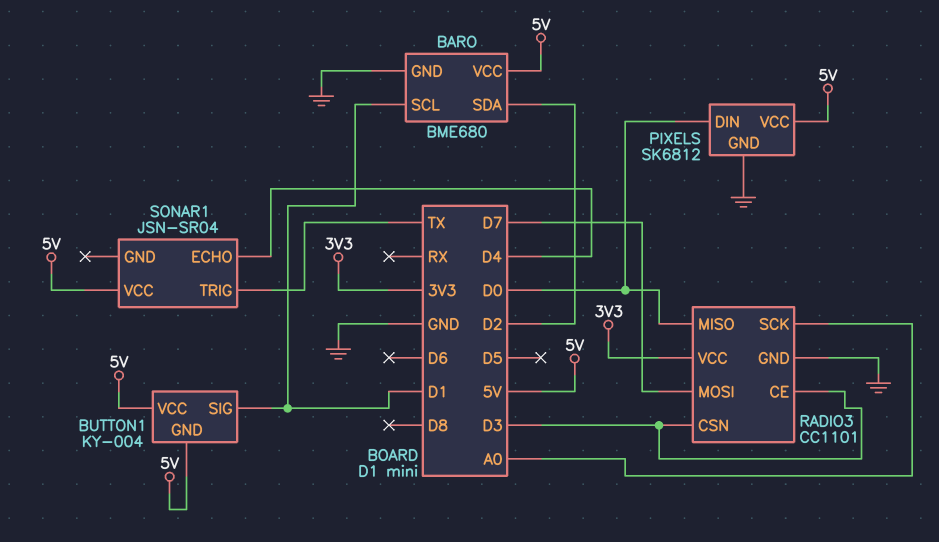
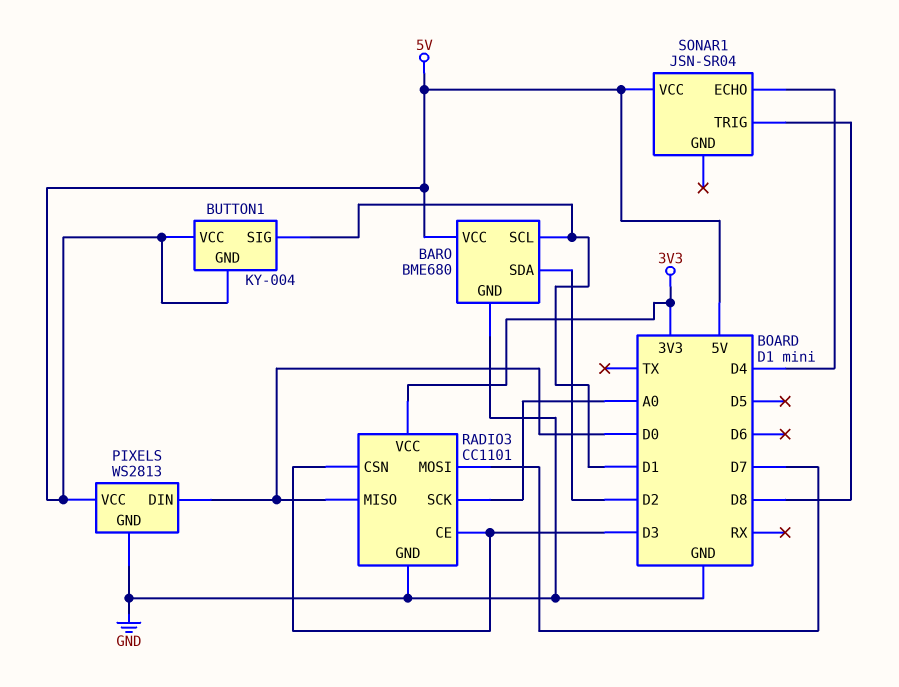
PIXELS: SK6812 -> WS2813
SONAR1 pin TRIG: TX -> D8

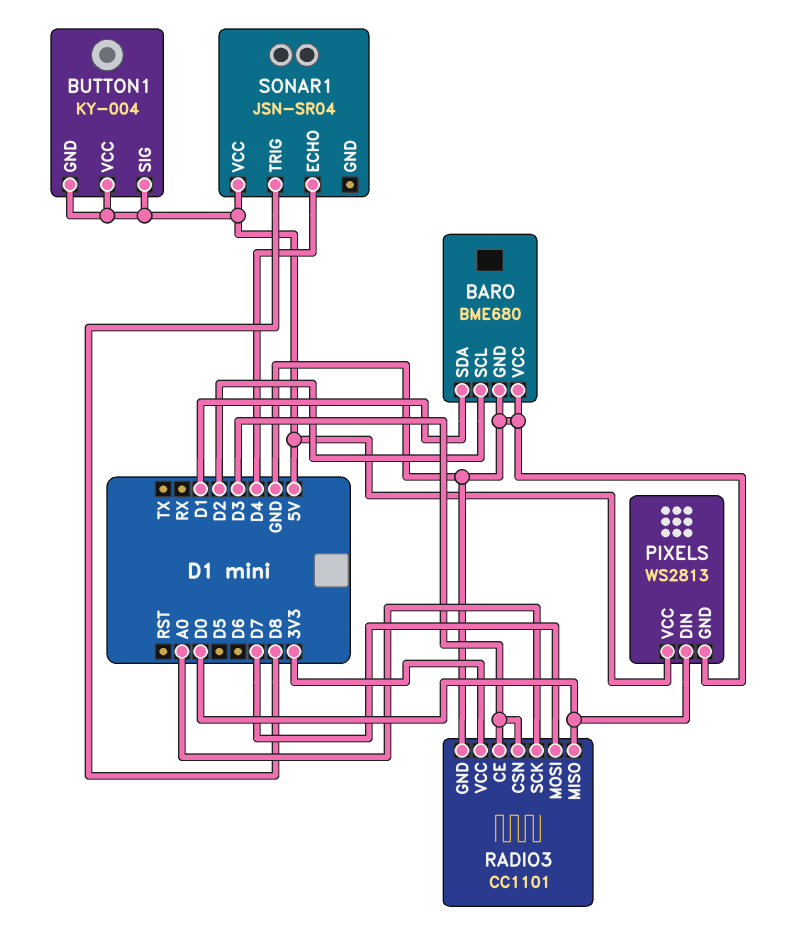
BARO pin SCL: D1 -> D2
BARO pin SDA: D2 -> D1
BARO pin VCC: 5V -> GND
BUTTON1 pin SIG: D1 -> 5V

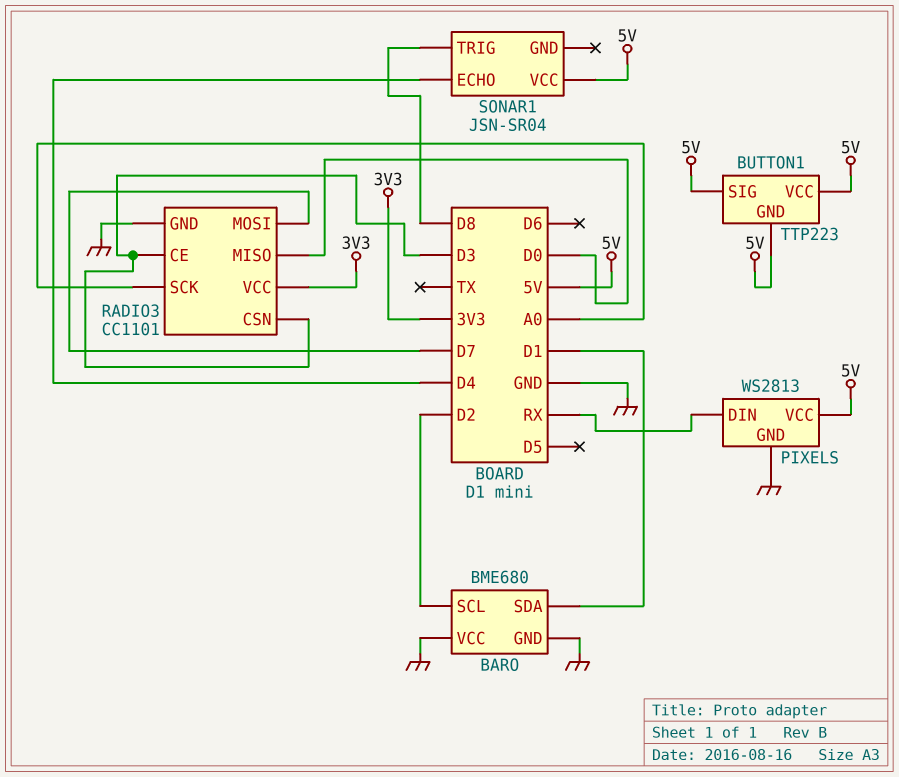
BUTTON1: KY-004 -> TTP223
PIXELS pin DIN: D0 -> RX

